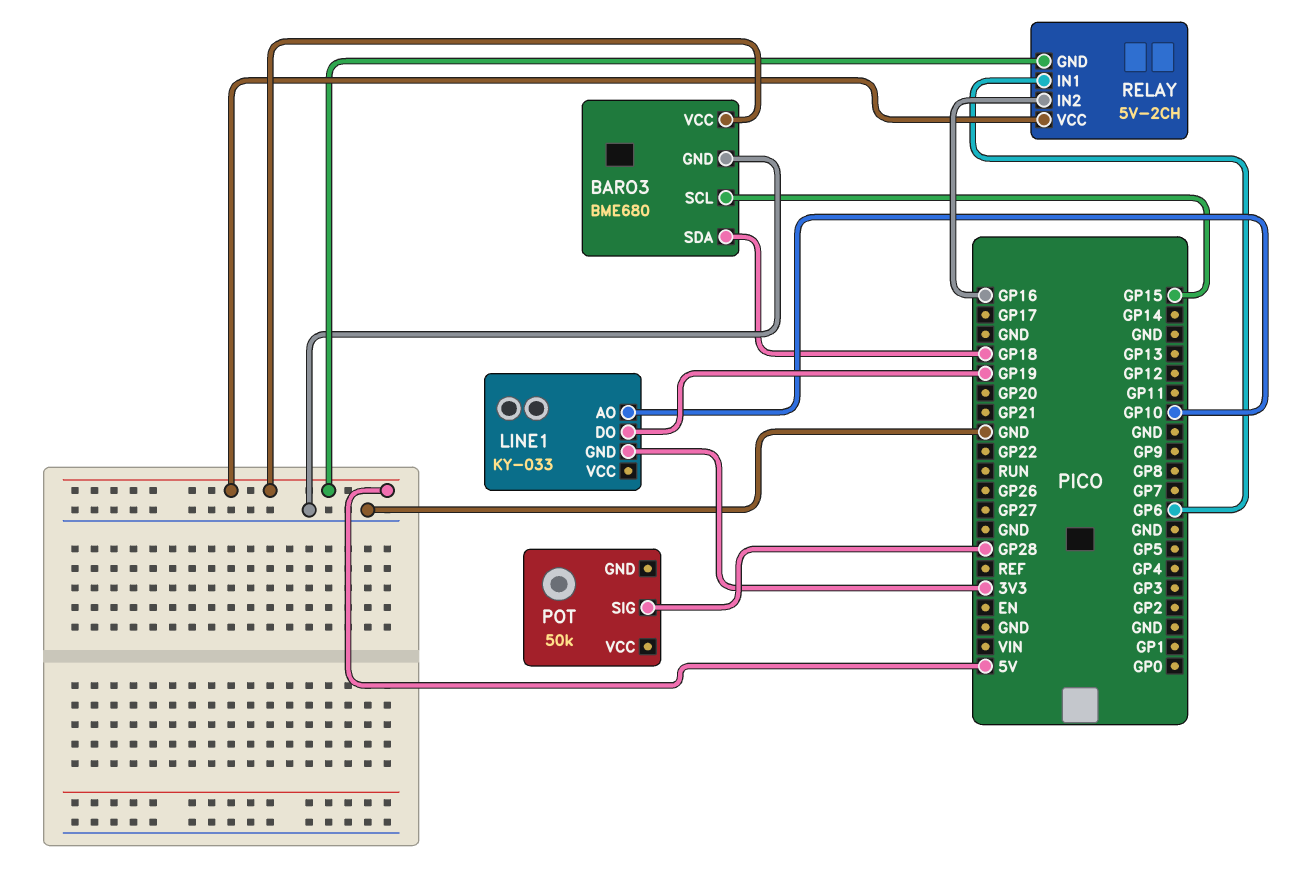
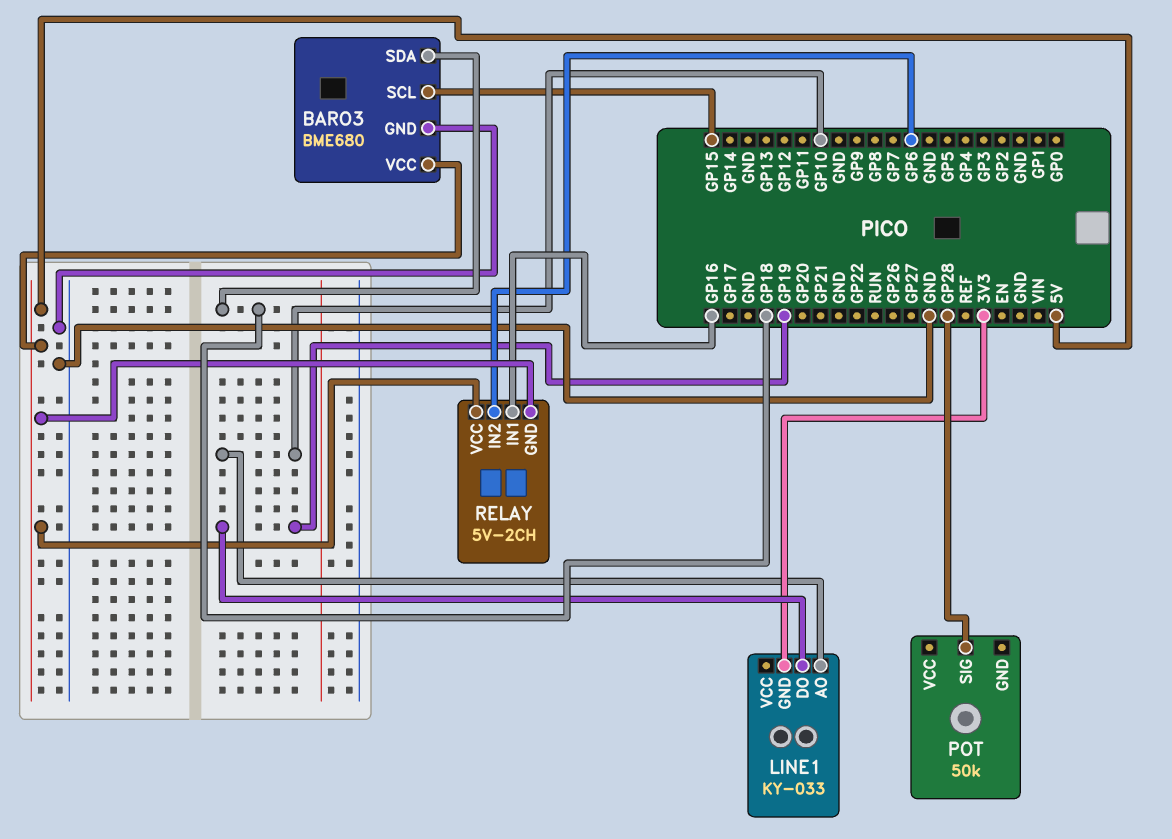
RELAY pin IN1: GP6 -> GP16
RELAY pin IN2: GP16 -> GP6

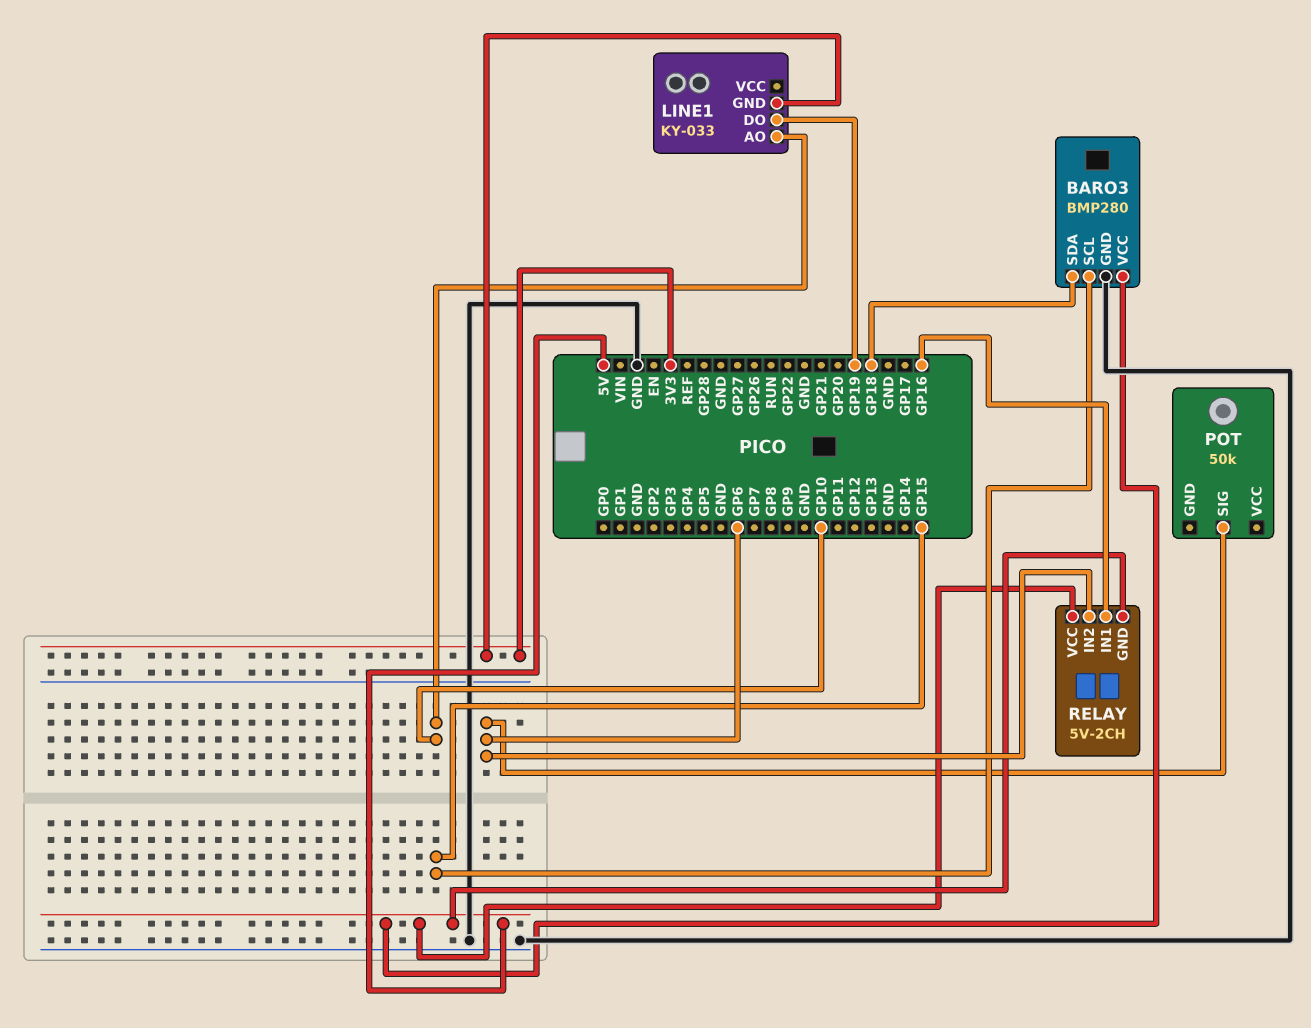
BARO3: BME680 -> BMP280
POT pin SIG: GP28 -> GP6

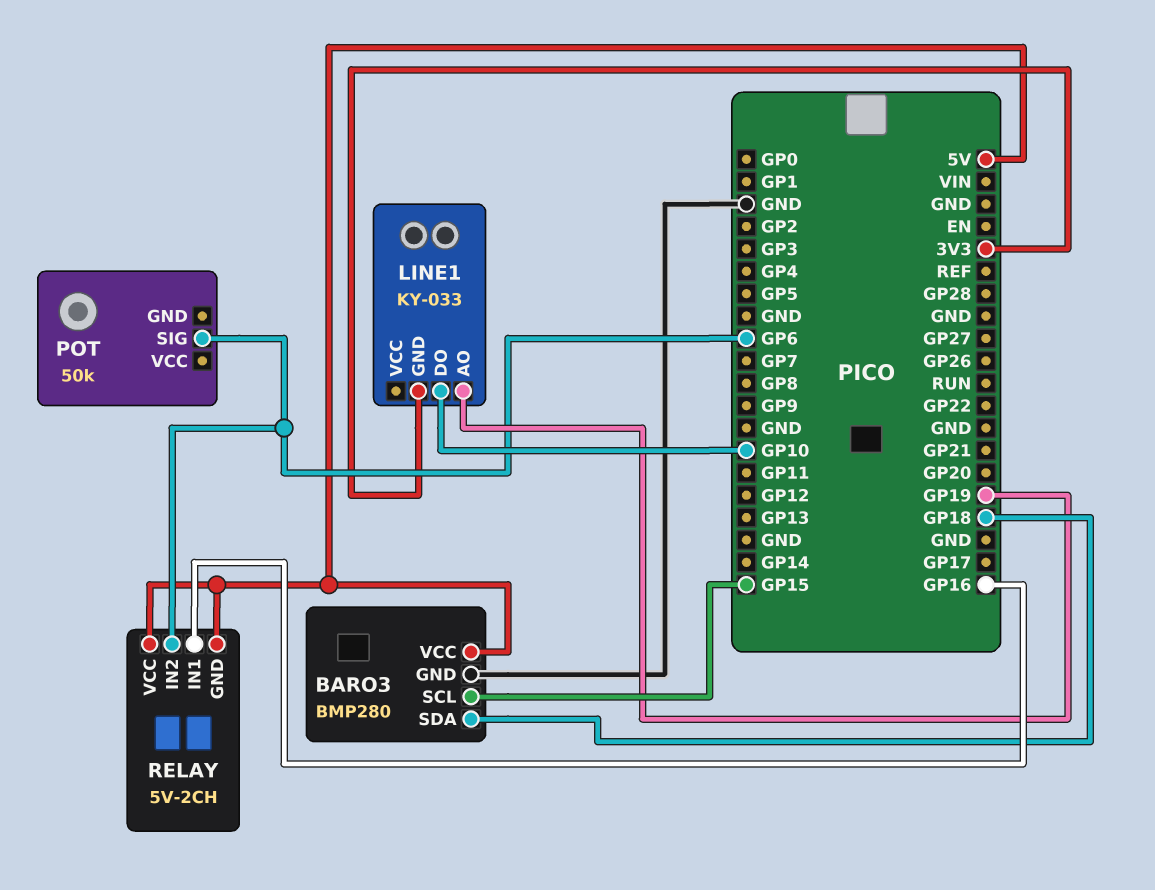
LINE1 pin AO: GP10 -> GP19
LINE1 pin DO: GP19 -> GP10

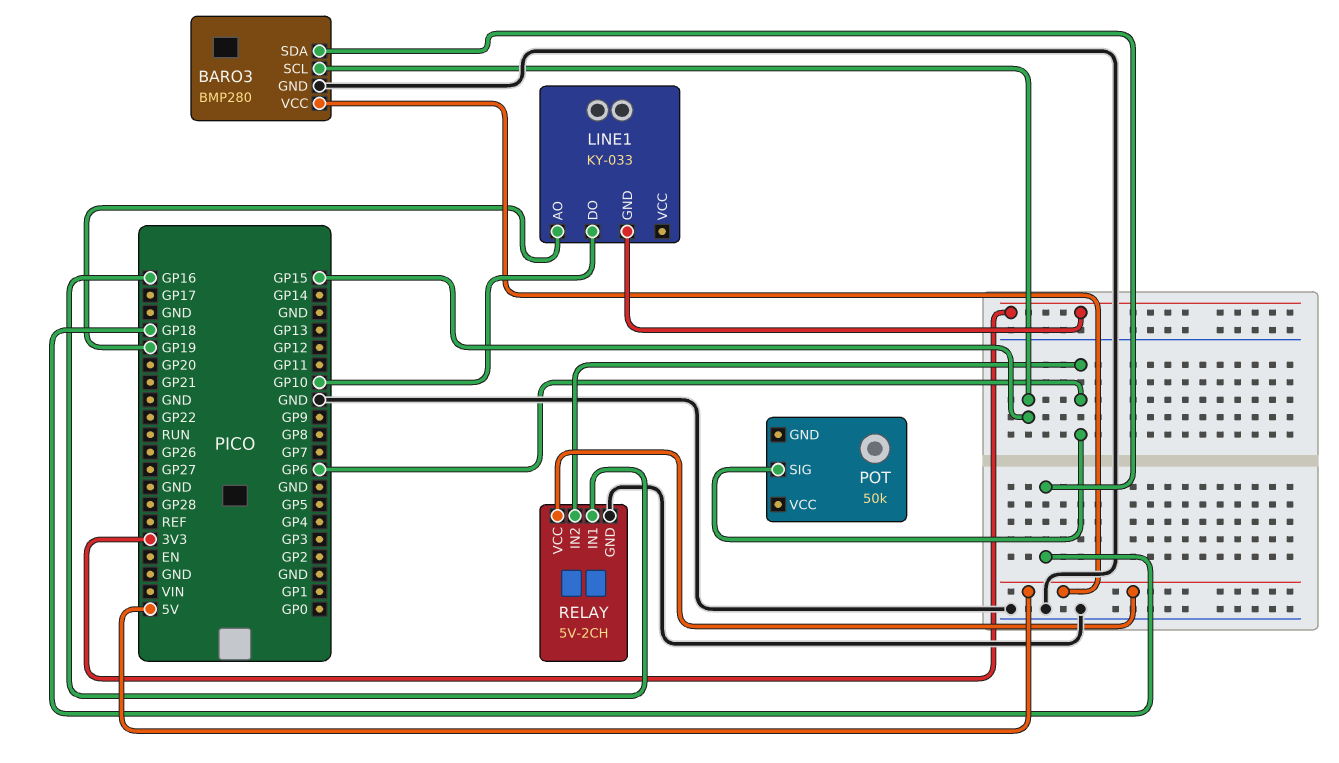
RELAY pin GND: 5V -> GND

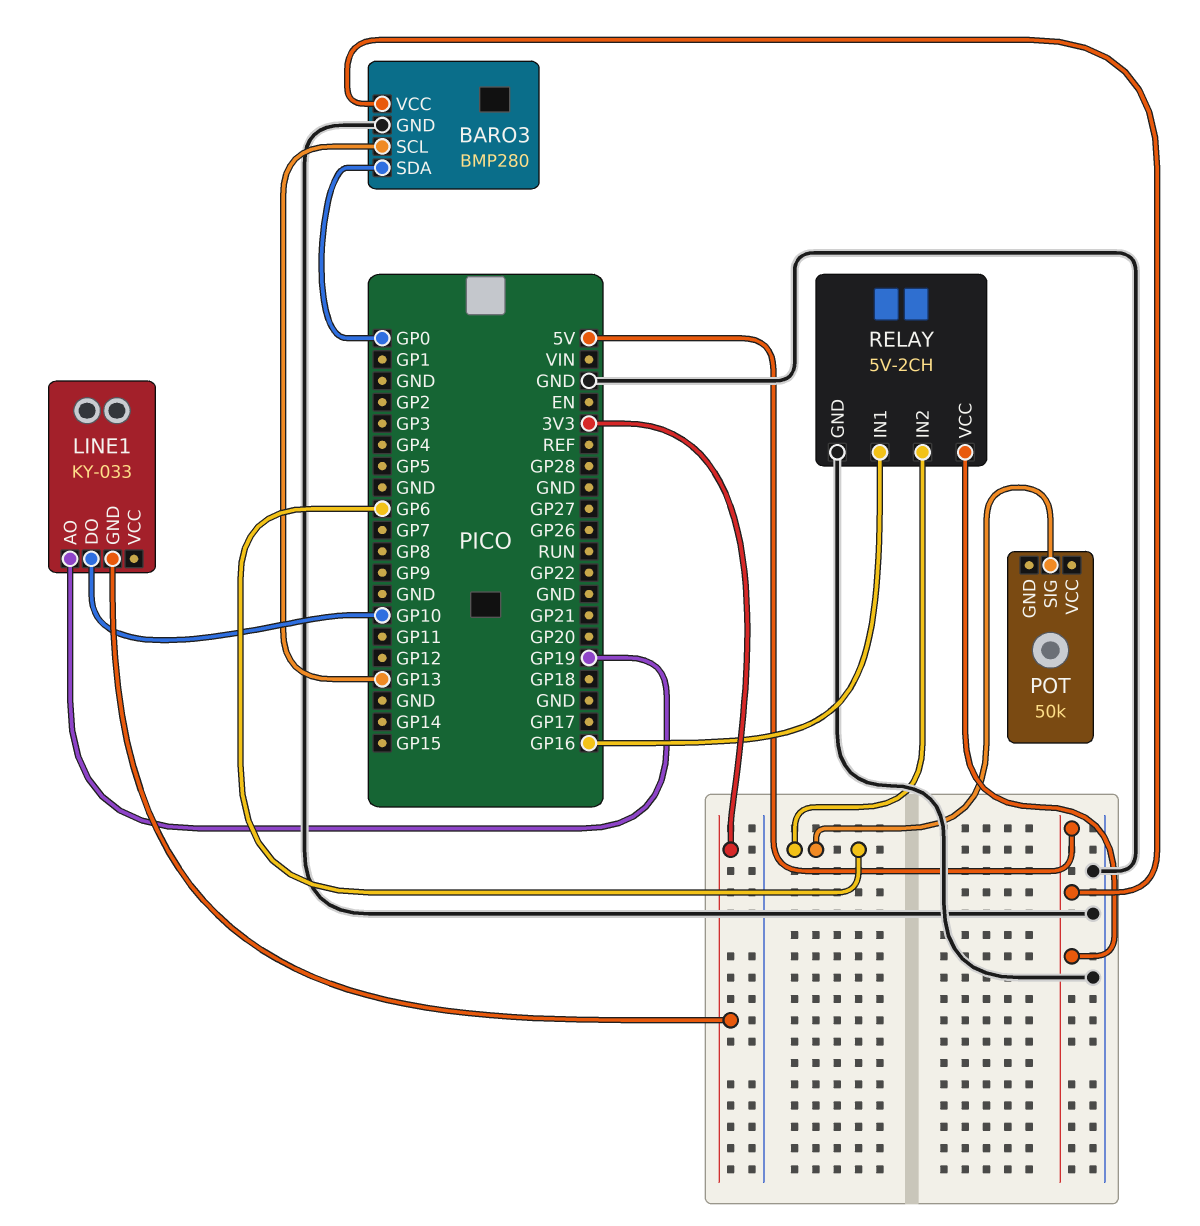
BARO3 pin SCL: GP15 -> GP13
BARO3 pin SDA: GP18 -> GP0

